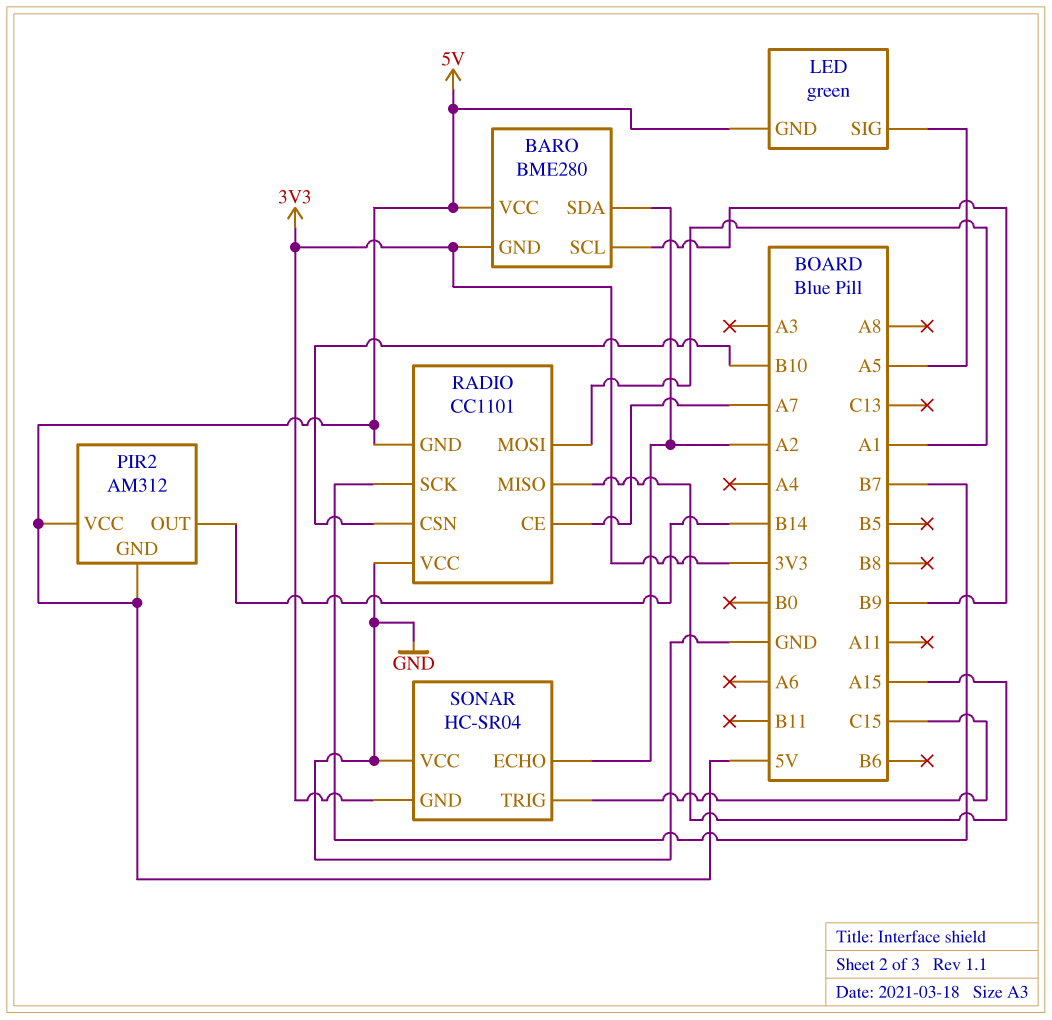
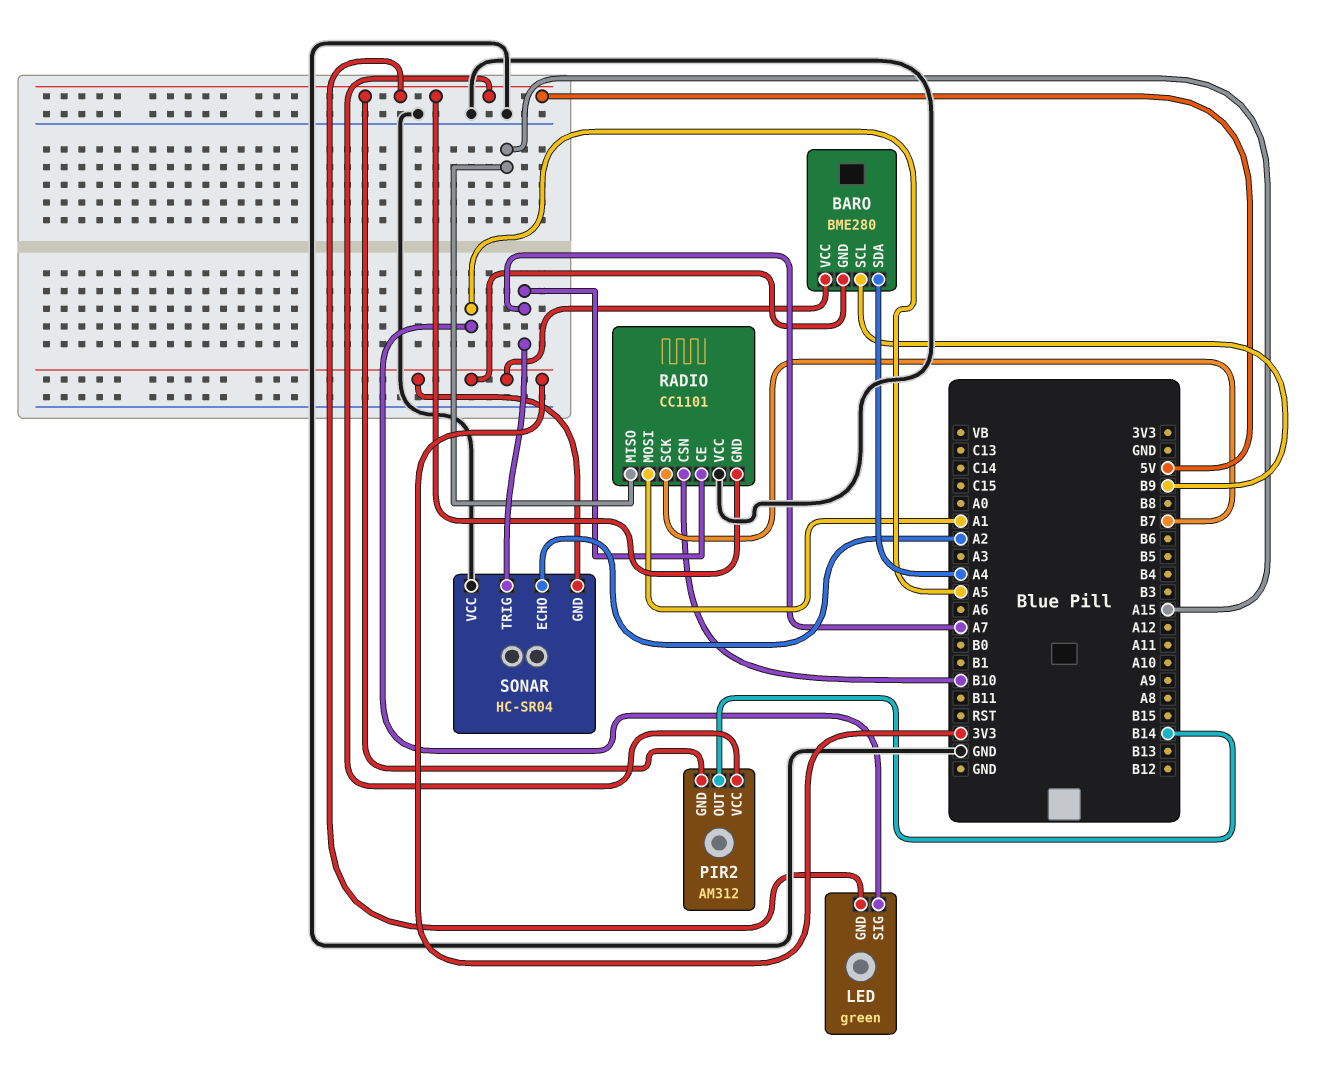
BARO pin SDA: A2 -> A4
BARO pin VCC: 5V -> 3V3
SONAR pin TRIG: C15 -> A7

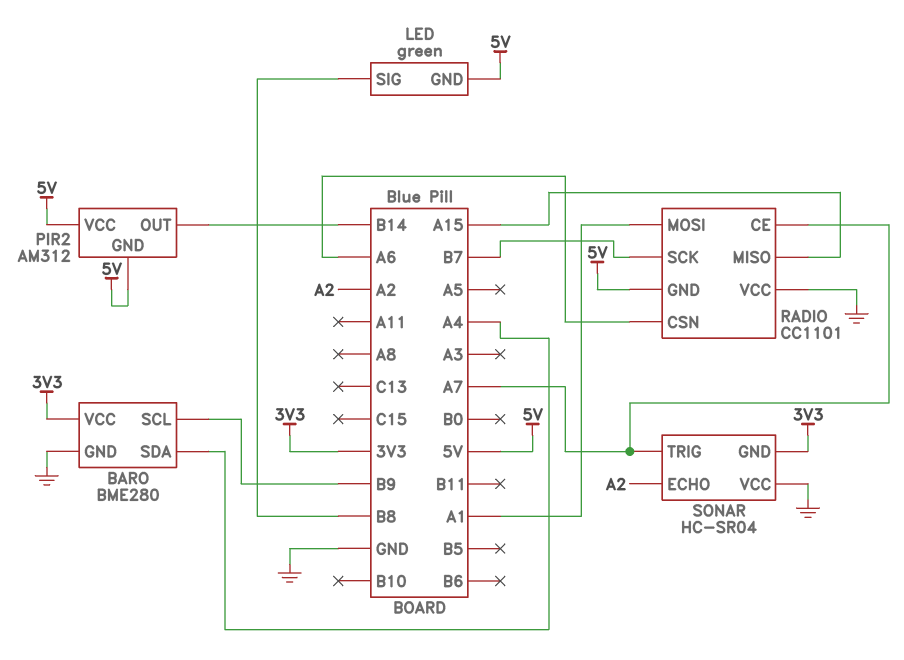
BARO pin GND: 3V3 -> GND
LED pin SIG: A5 -> B8
RADIO pin CSN: B10 -> A6

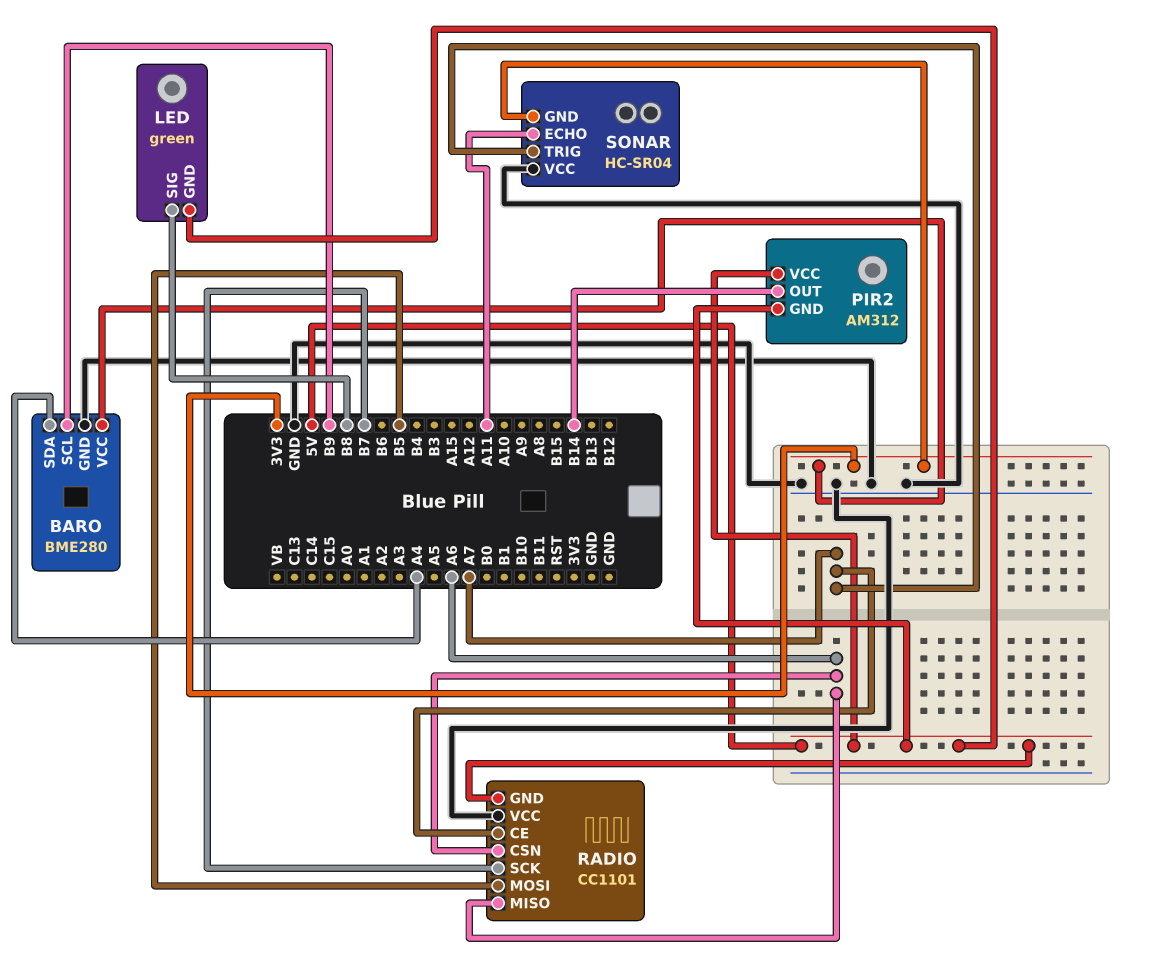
RADIO pin MISO: A15 -> A6
RADIO pin MOSI: A1 -> B5
SONAR pin ECHO: A2 -> A11

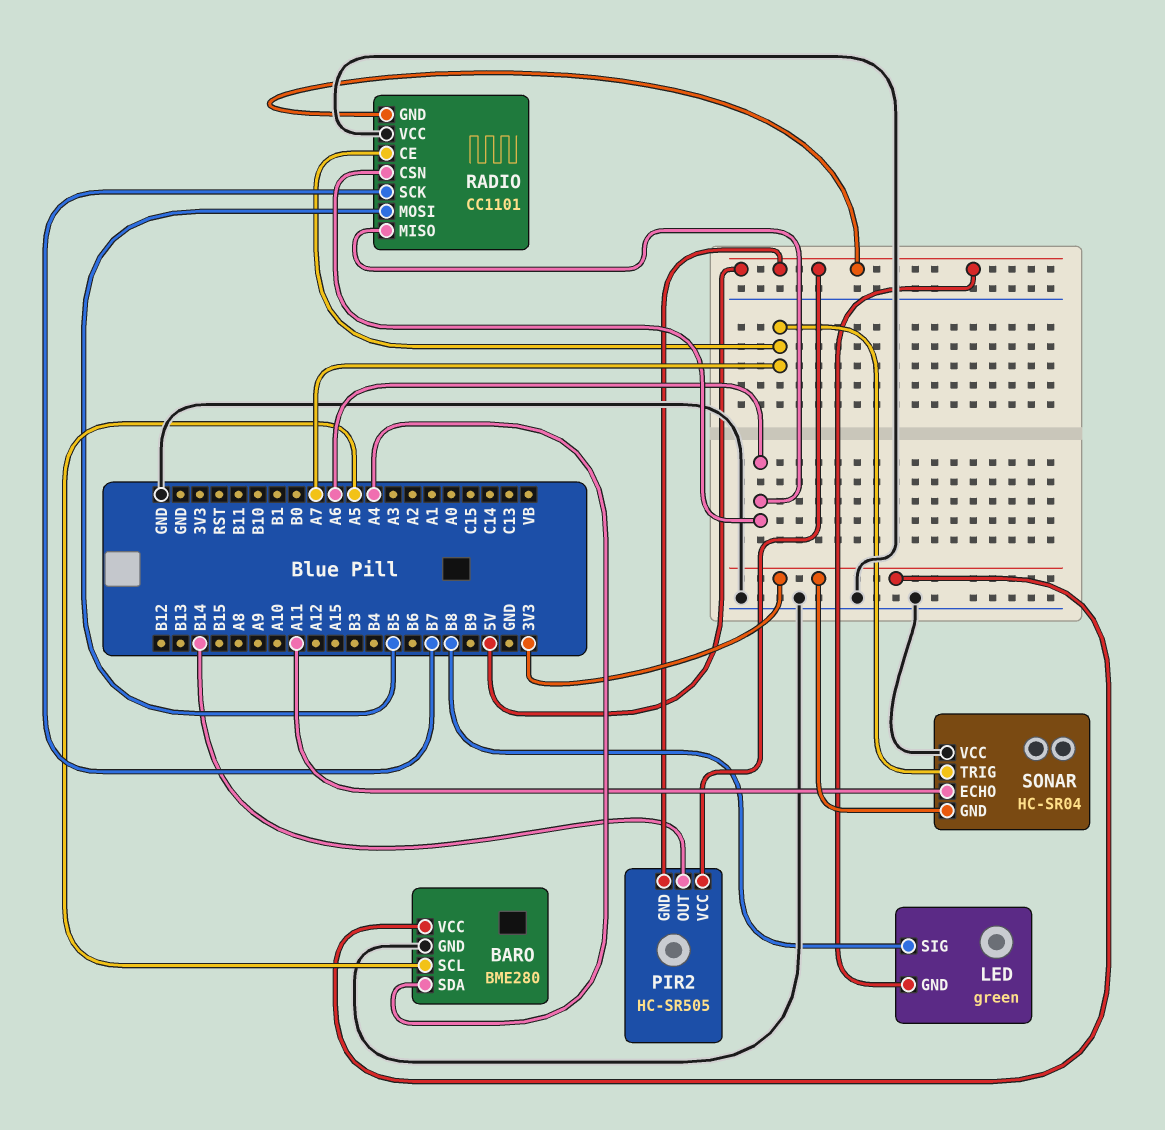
BARO pin SCL: B9 -> A5
PIR2: AM312 -> HC-SR505

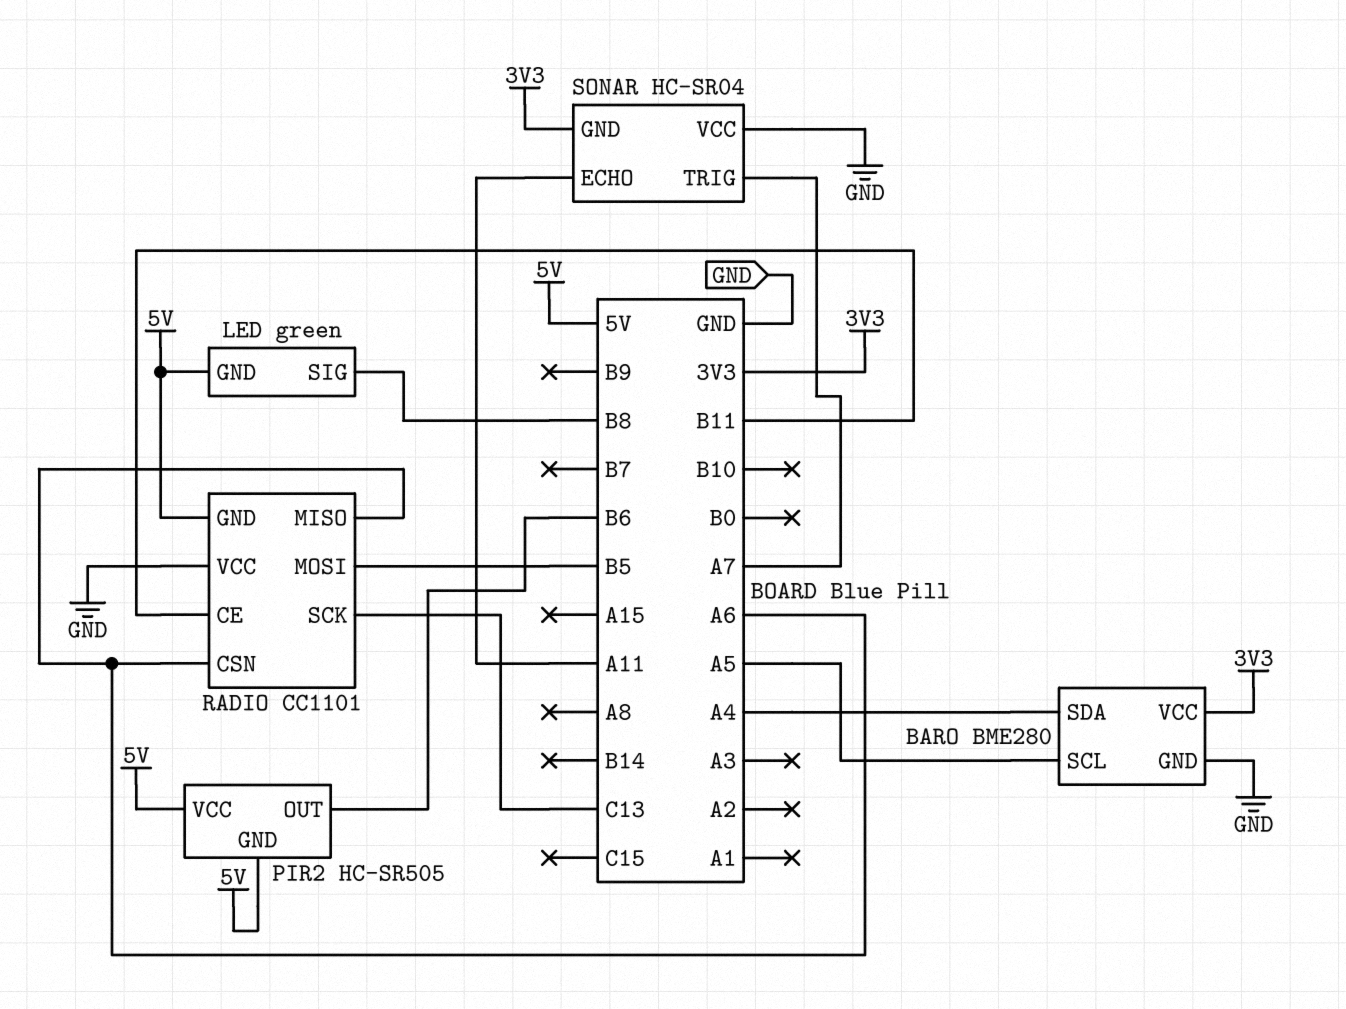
PIR2 pin OUT: B14 -> B6
RADIO pin CE: A7 -> B11
RADIO pin SCK: B7 -> C13

